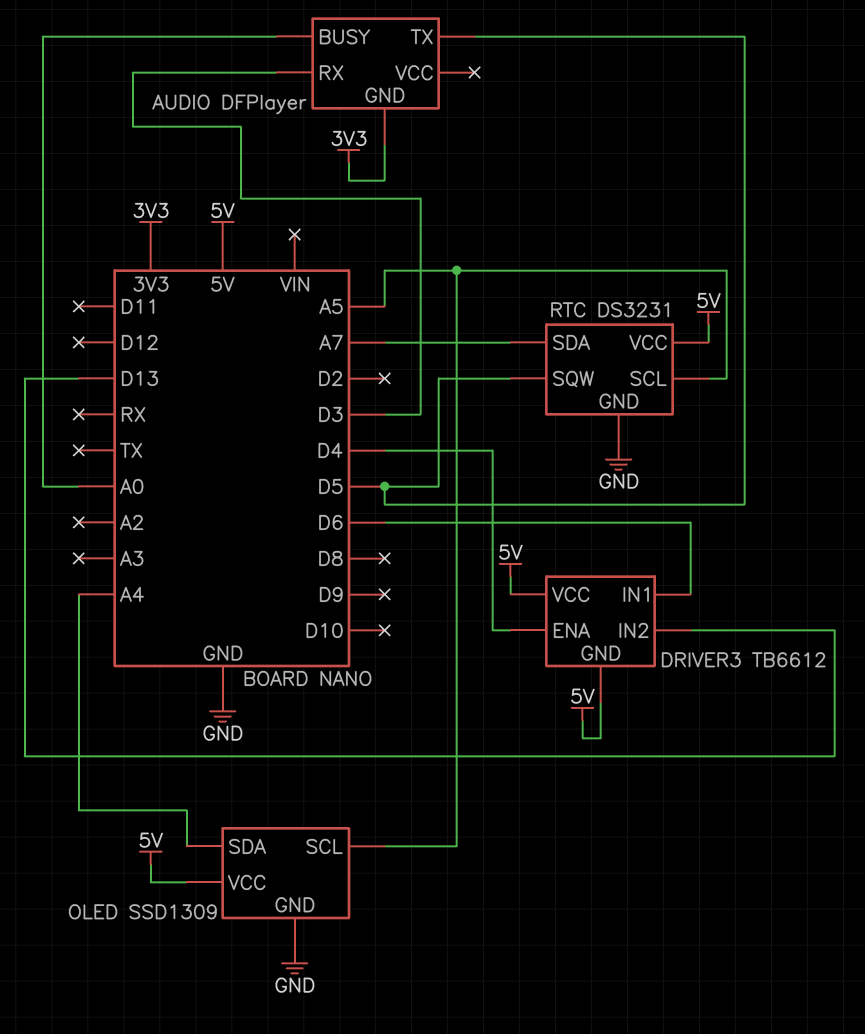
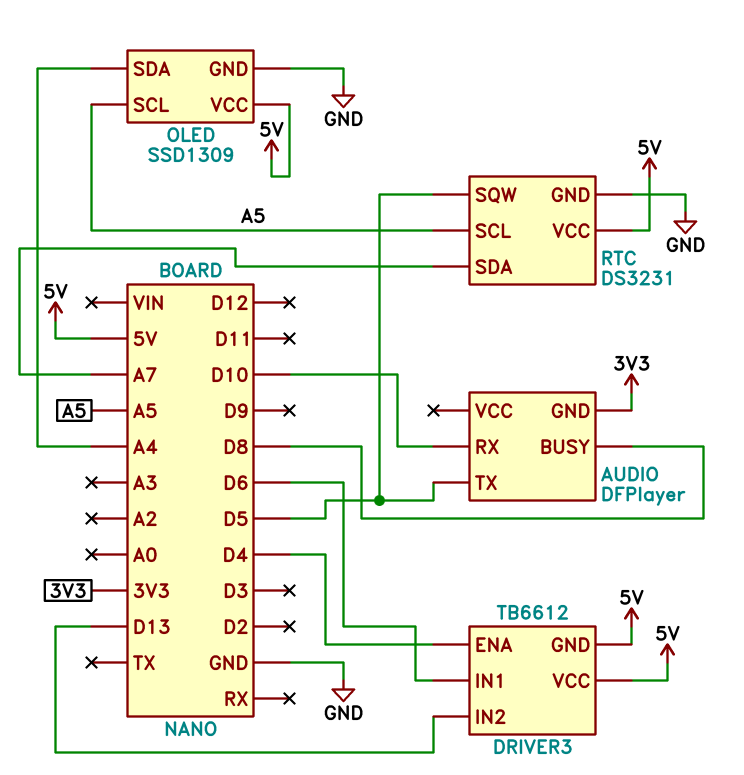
AUDIO pin BUSY: A0 -> D8
AUDIO pin RX: D3 -> D10

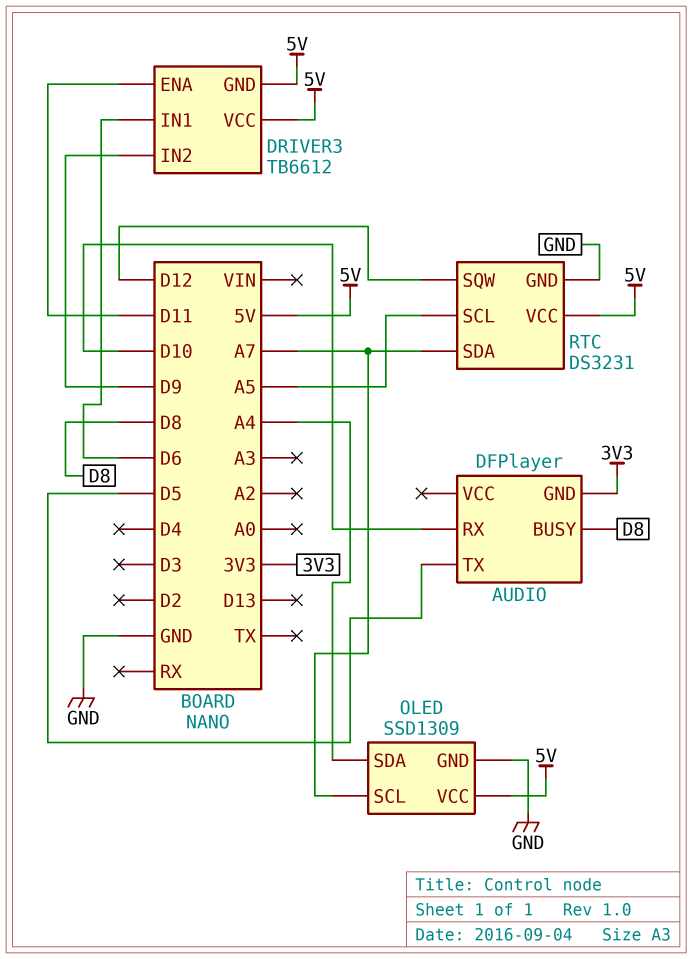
DRIVER3 pin ENA: D4 -> D11
DRIVER3 pin IN2: D13 -> D9
OLED pin SCL: A5 -> A7
RTC pin SQW: D5 -> D12

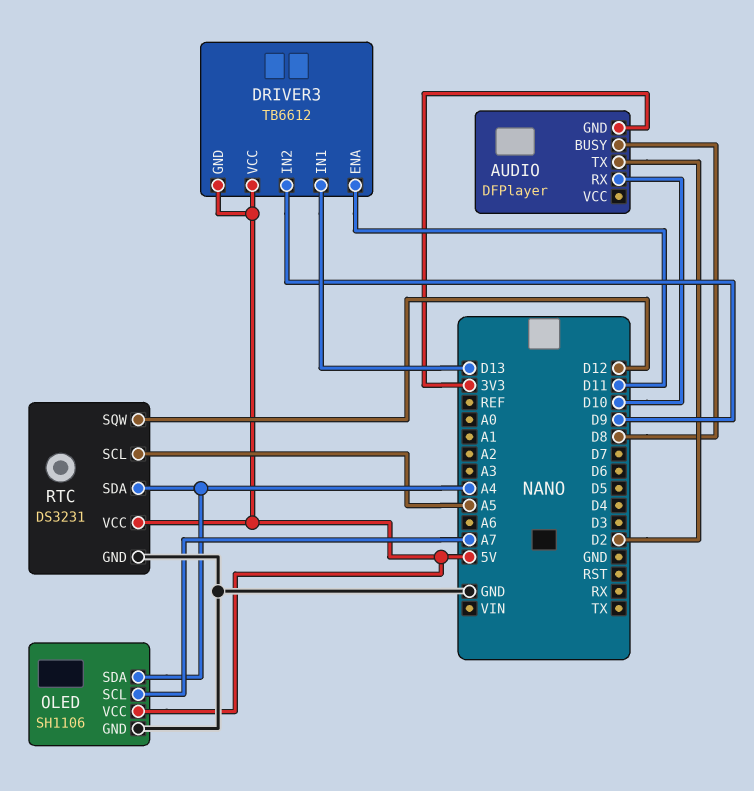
AUDIO pin TX: D5 -> D2
DRIVER3 pin IN1: D6 -> D13
OLED: SSD1309 -> SH1106
RTC pin SDA: A7 -> A4

